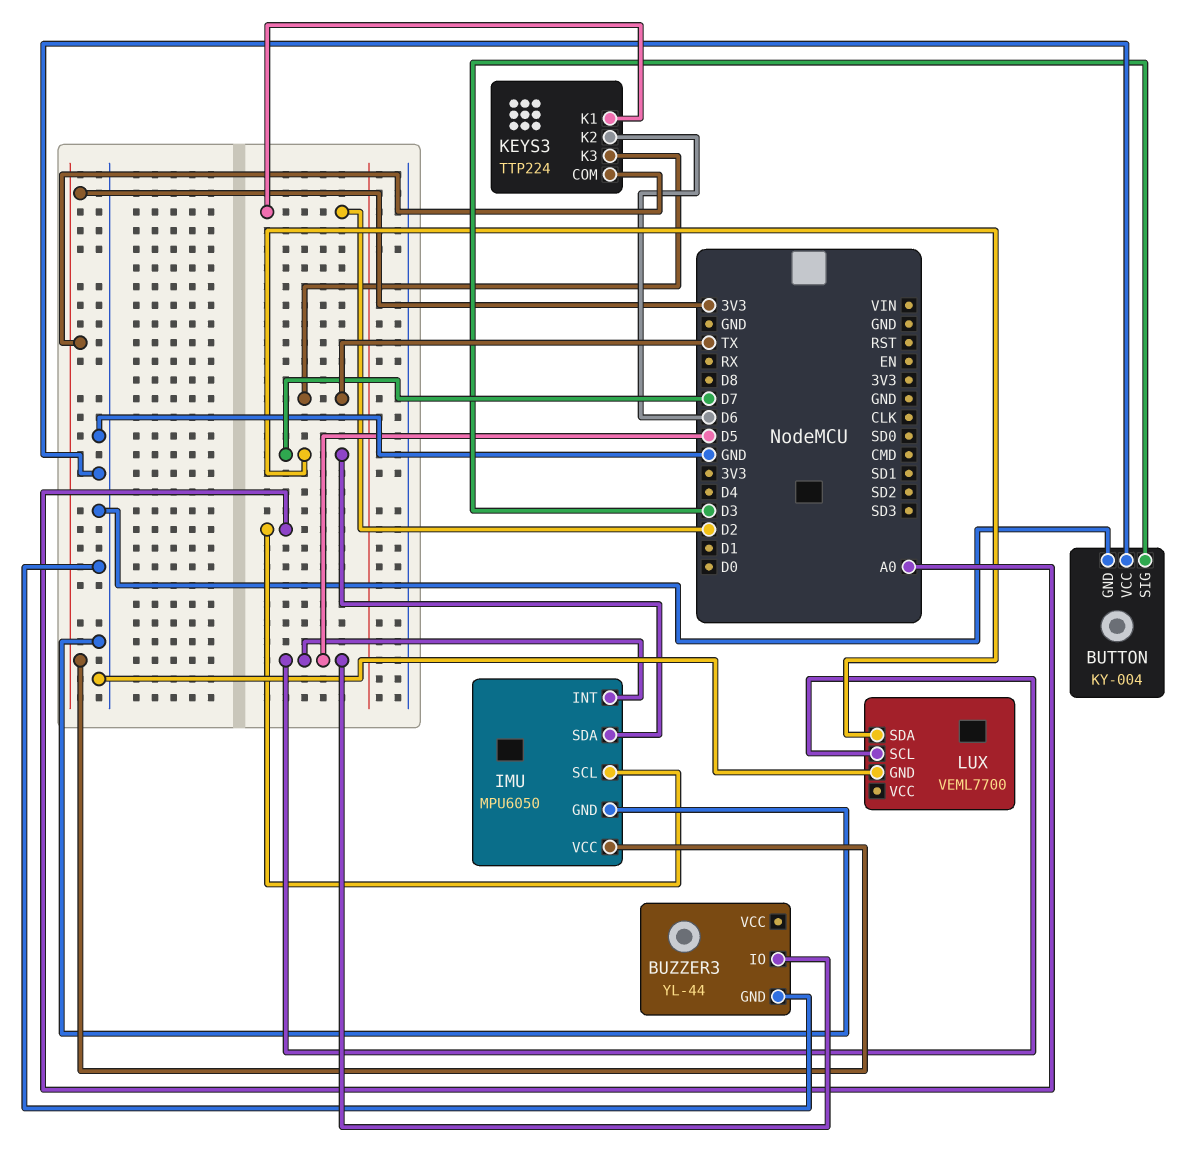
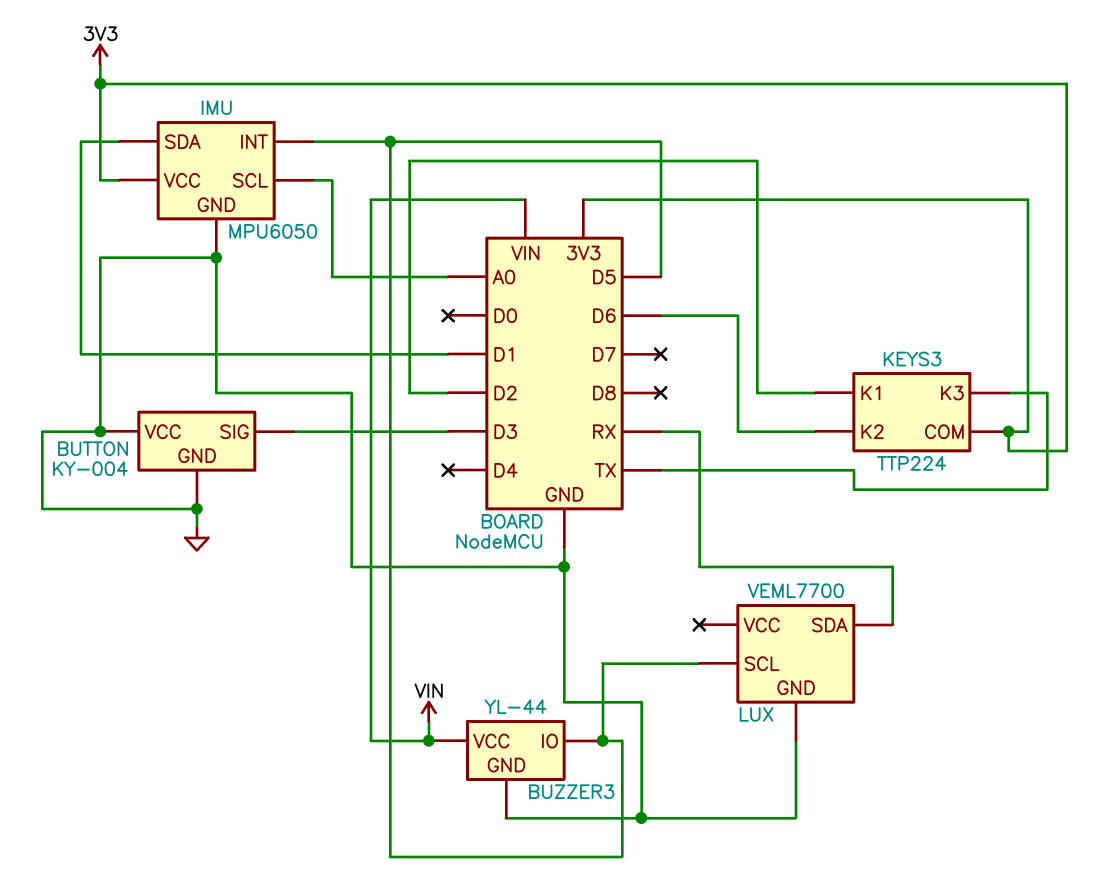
BUZZER3 pin VCC: none -> VIN
IMU pin SDA: D7 -> D1
LUX pin SDA: D7 -> RX

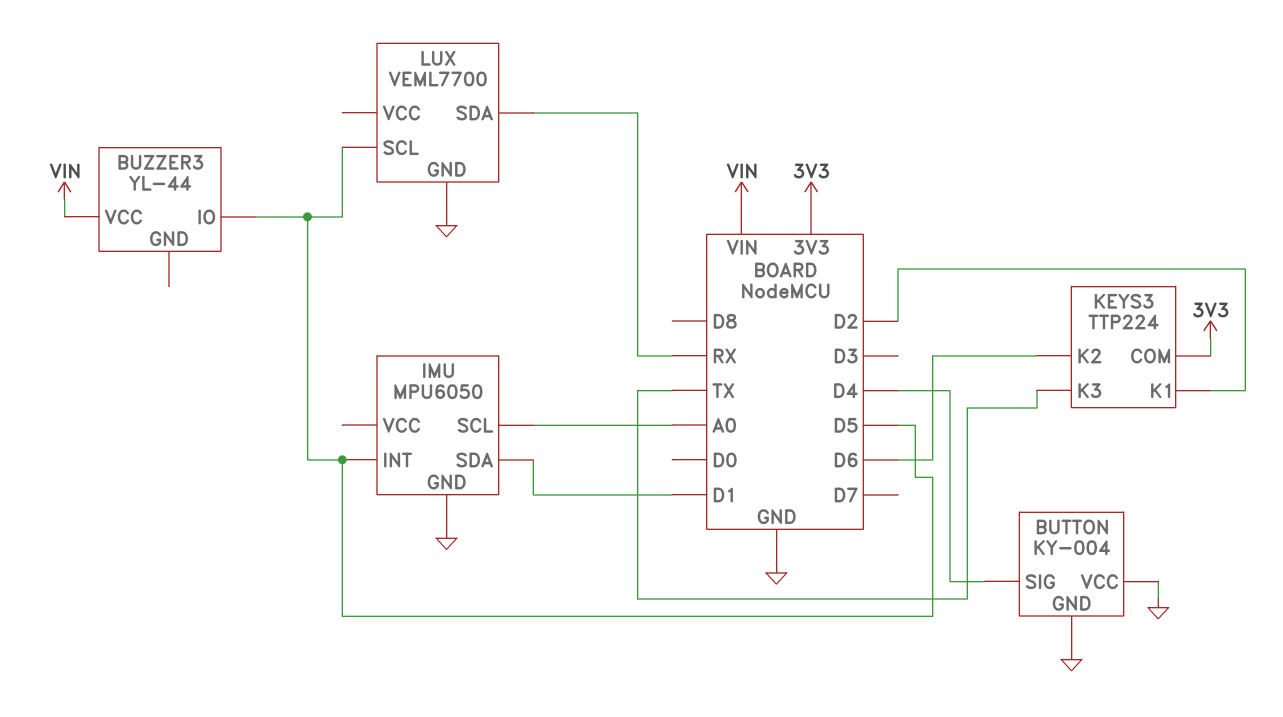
BUTTON pin SIG: D3 -> D4
BUZZER3 pin GND: GND -> none
IMU pin VCC: 3V3 -> none

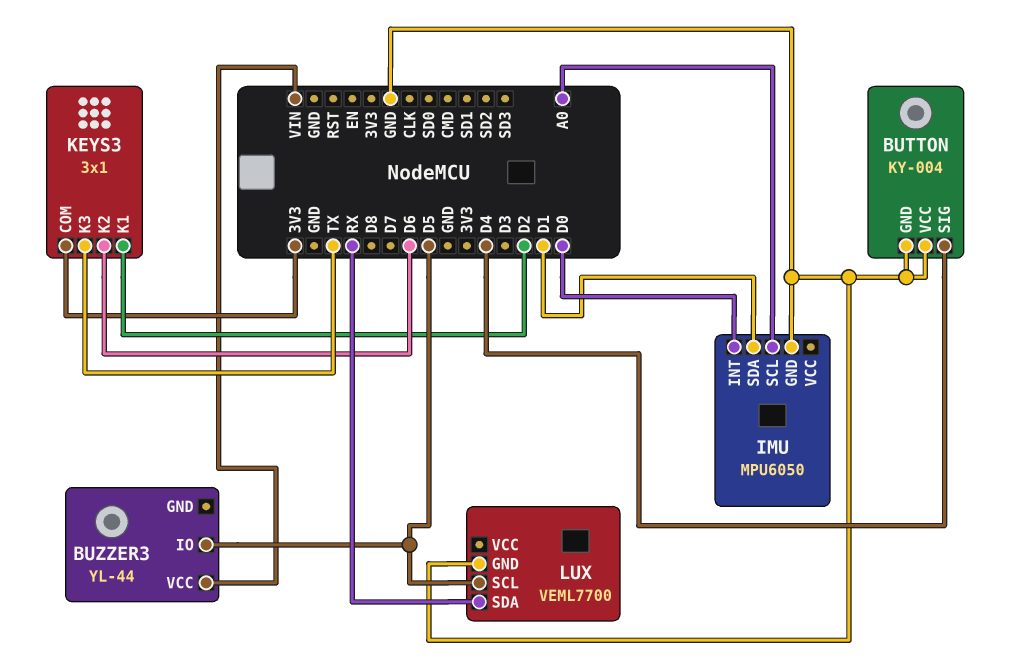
IMU pin INT: D5 -> D0
KEYS3: TTP224 -> 3x1

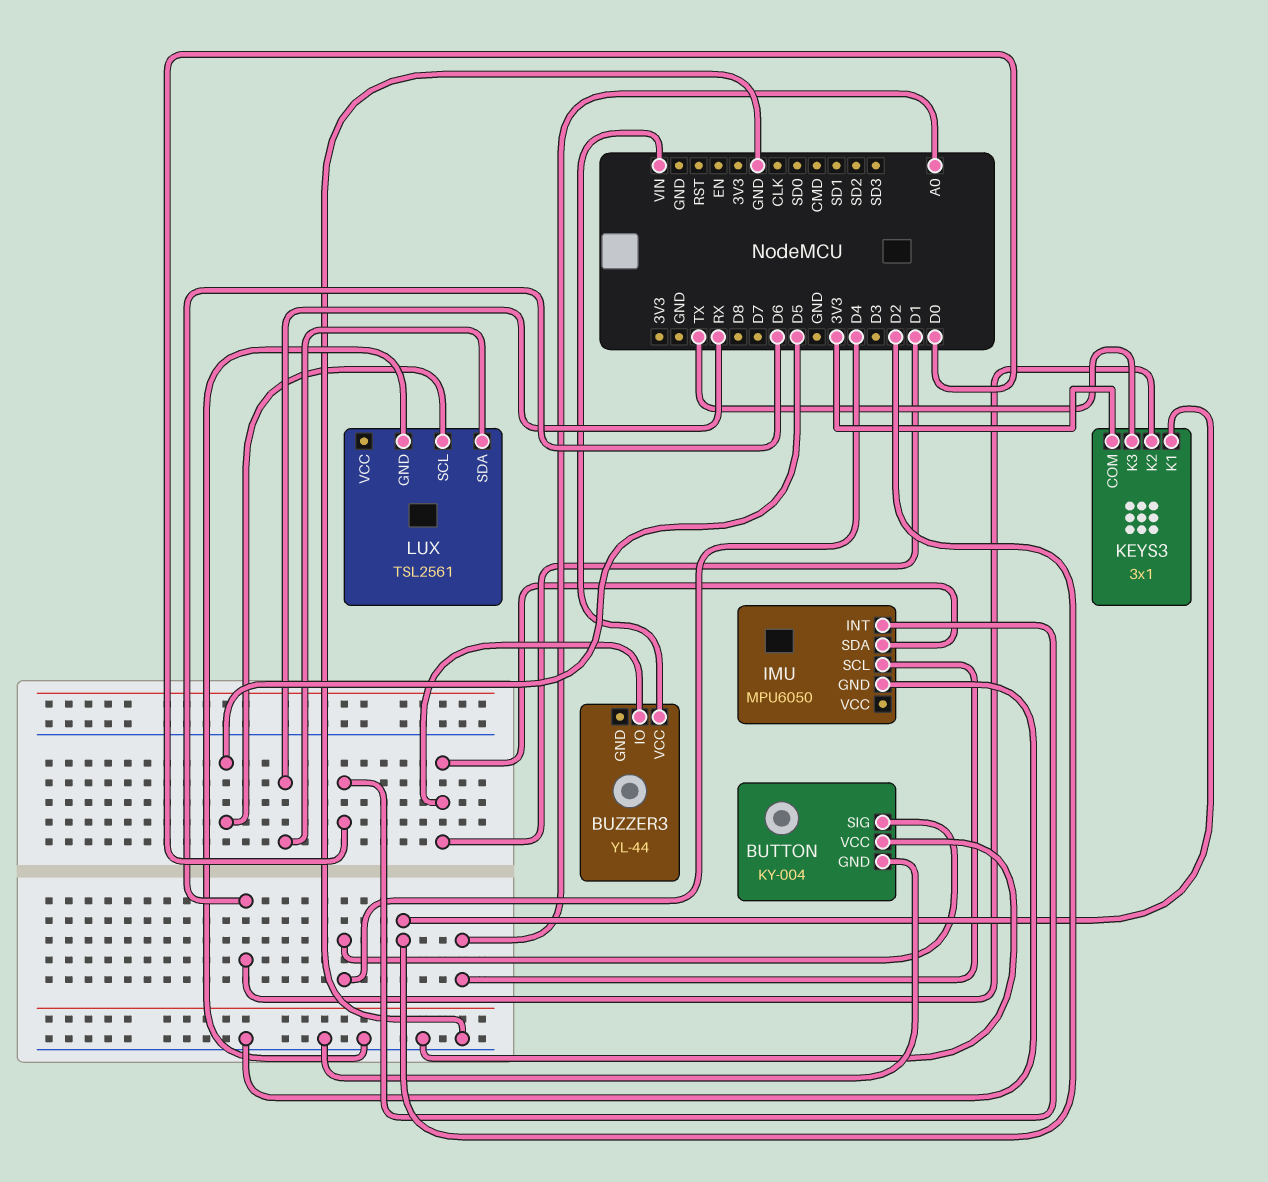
BUZZER3 pin IO: D5 -> D1
LUX: VEML7700 -> TSL2561

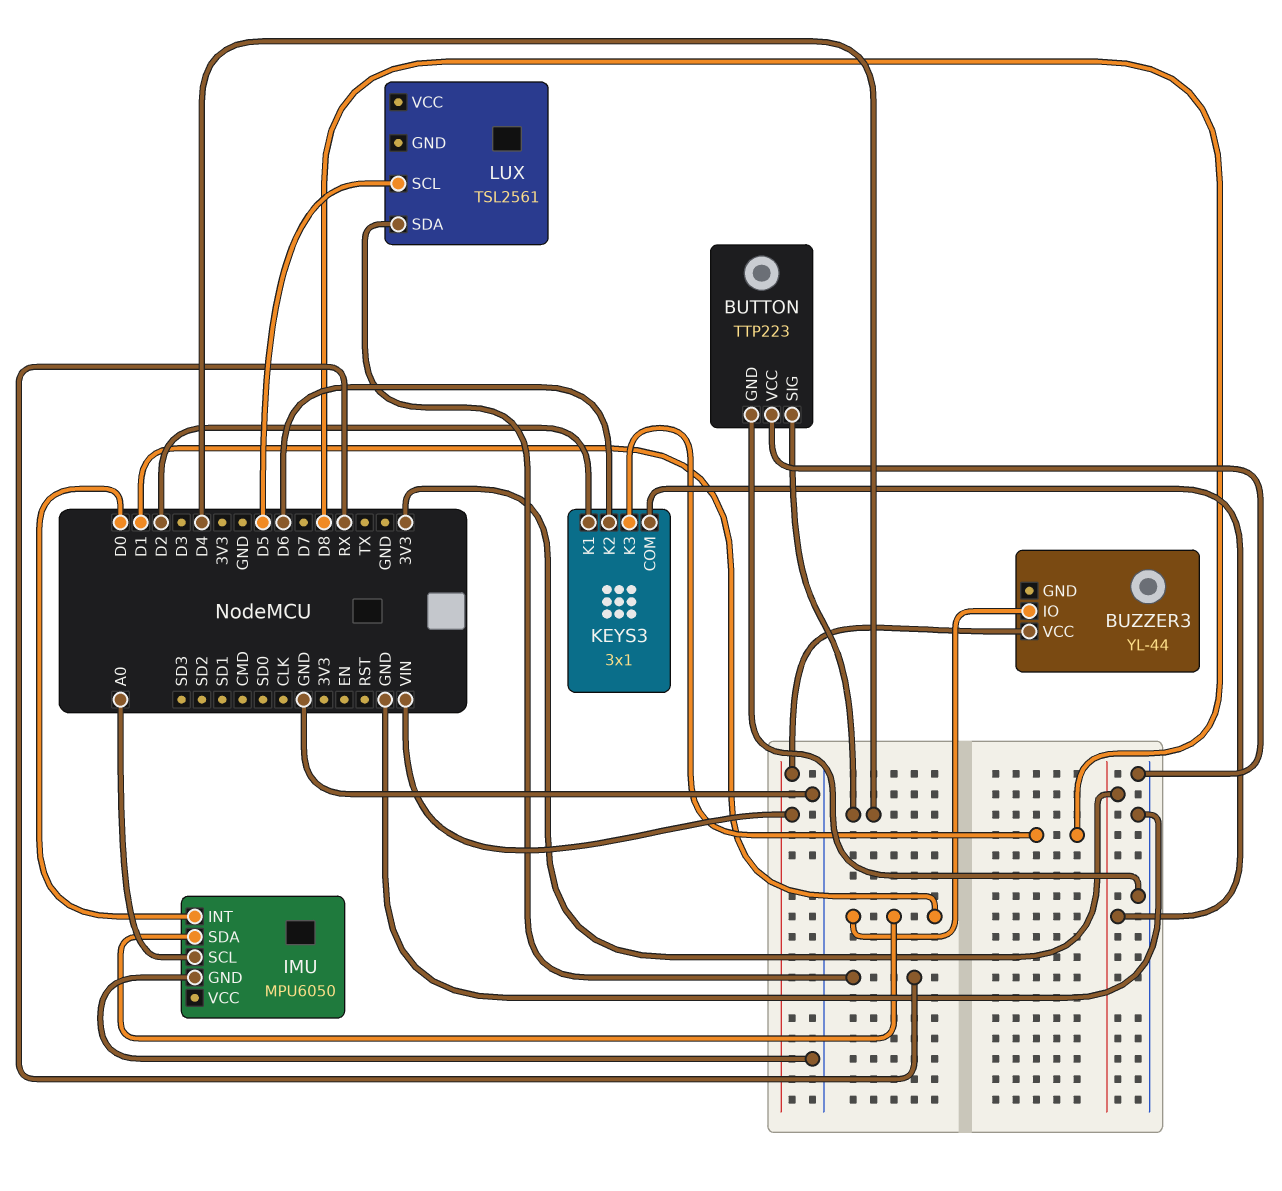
BUTTON: KY-004 -> TTP223
KEYS3 pin K3: TX -> D8
LUX pin GND: GND -> none

